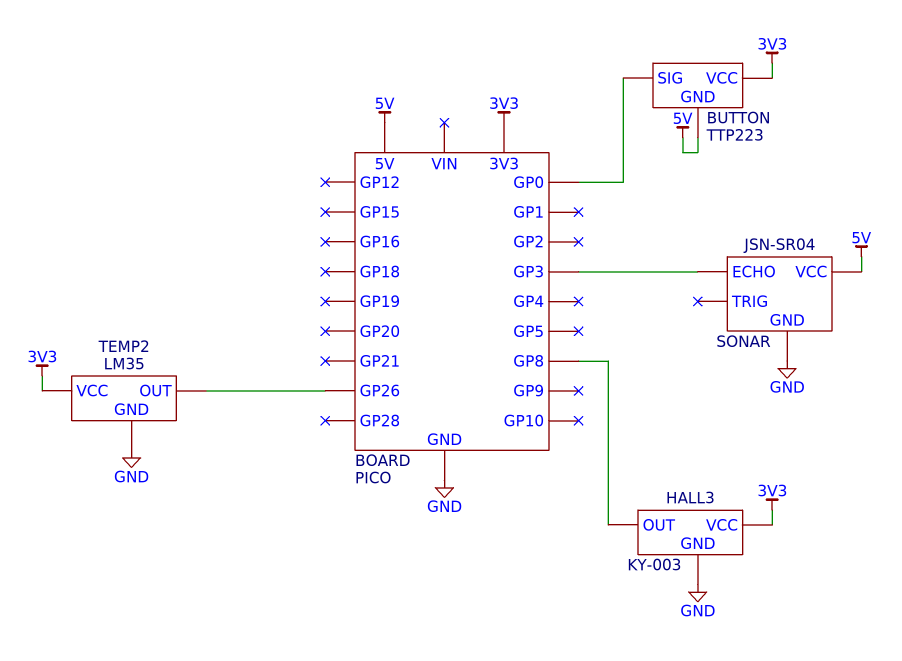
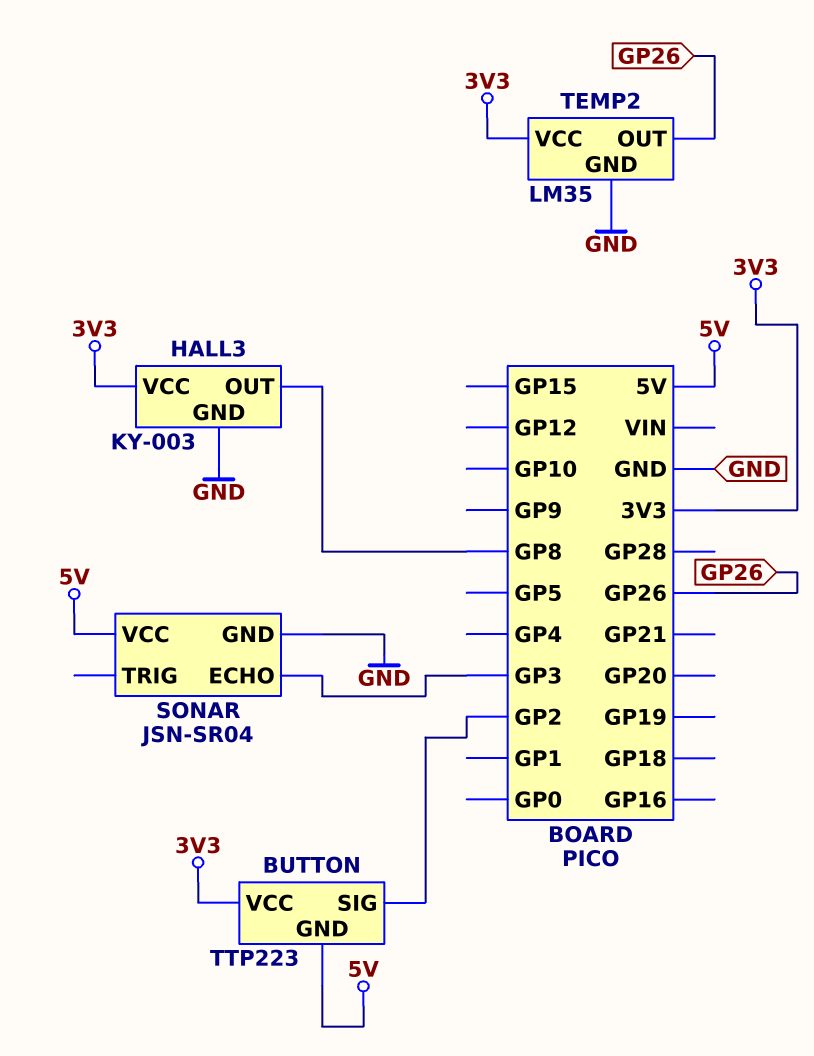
BUTTON pin SIG: GP0 -> GP2

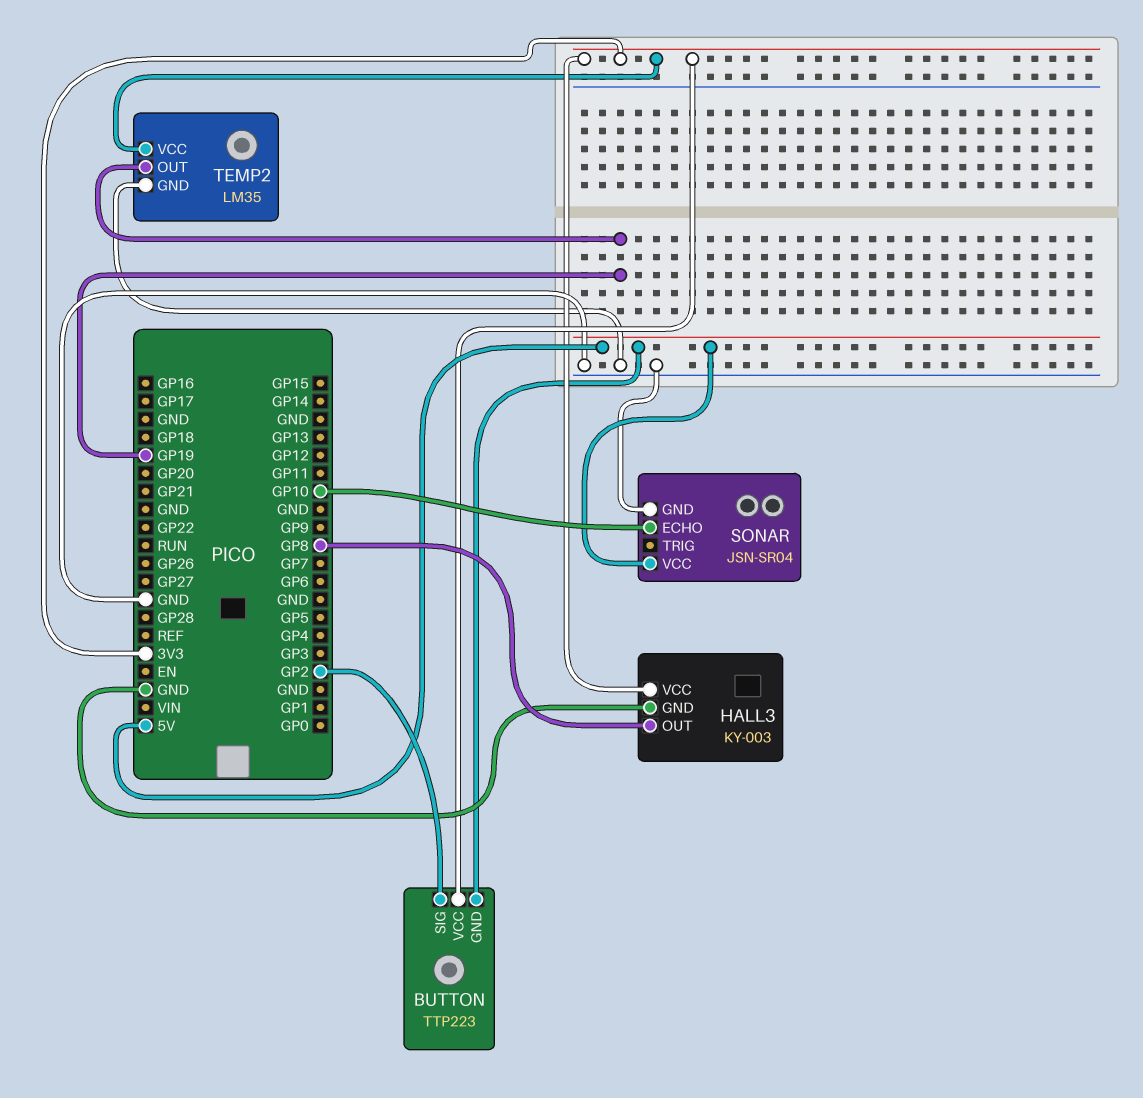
SONAR pin ECHO: GP3 -> GP10
TEMP2 pin OUT: GP26 -> GP19

